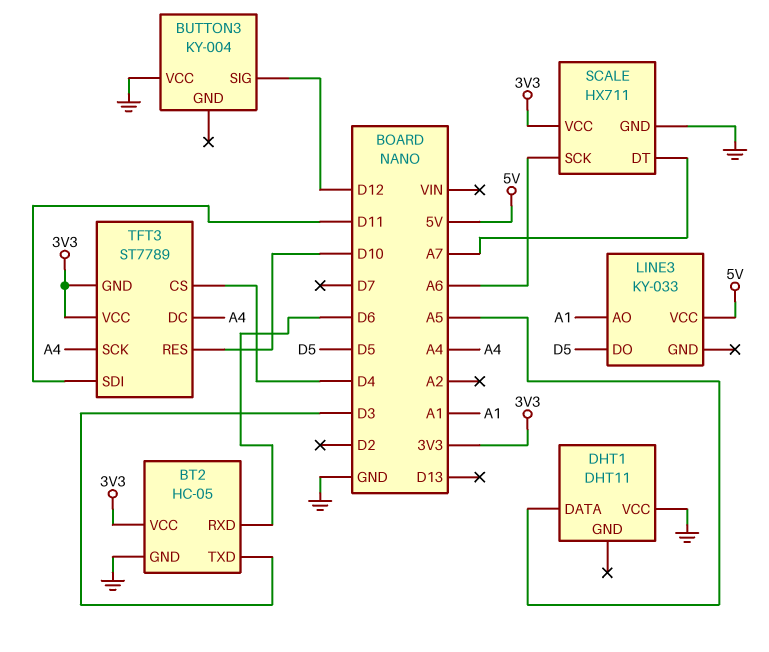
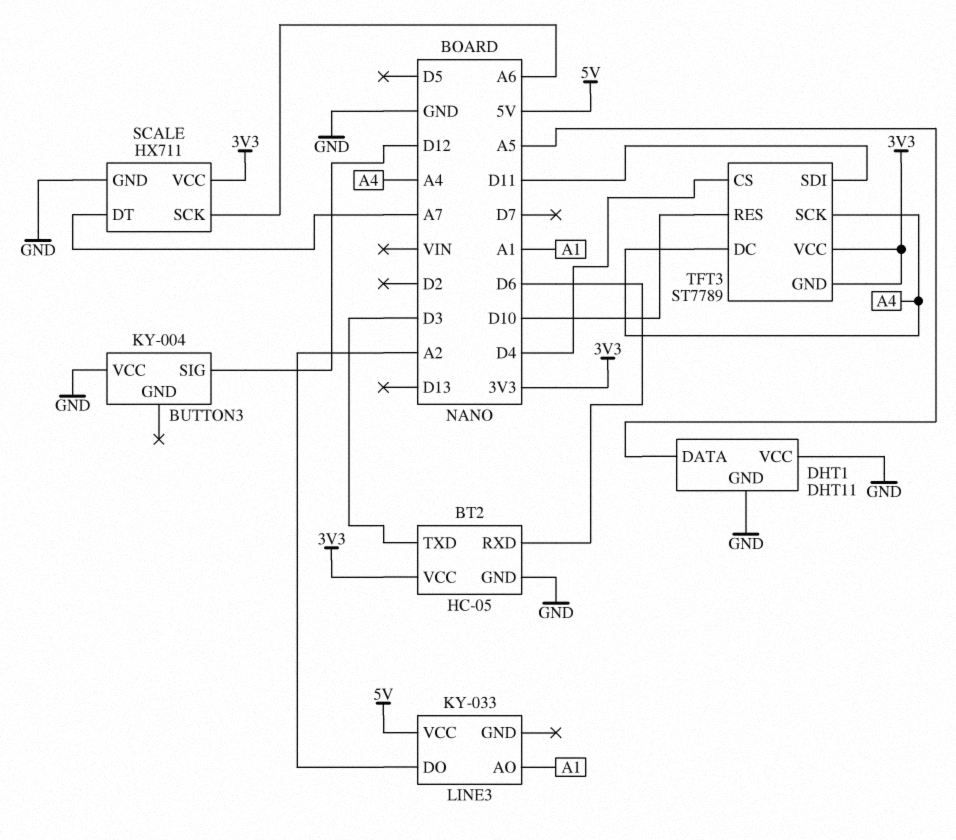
DHT1 pin GND: none -> GND
LINE3 pin DO: D5 -> A2

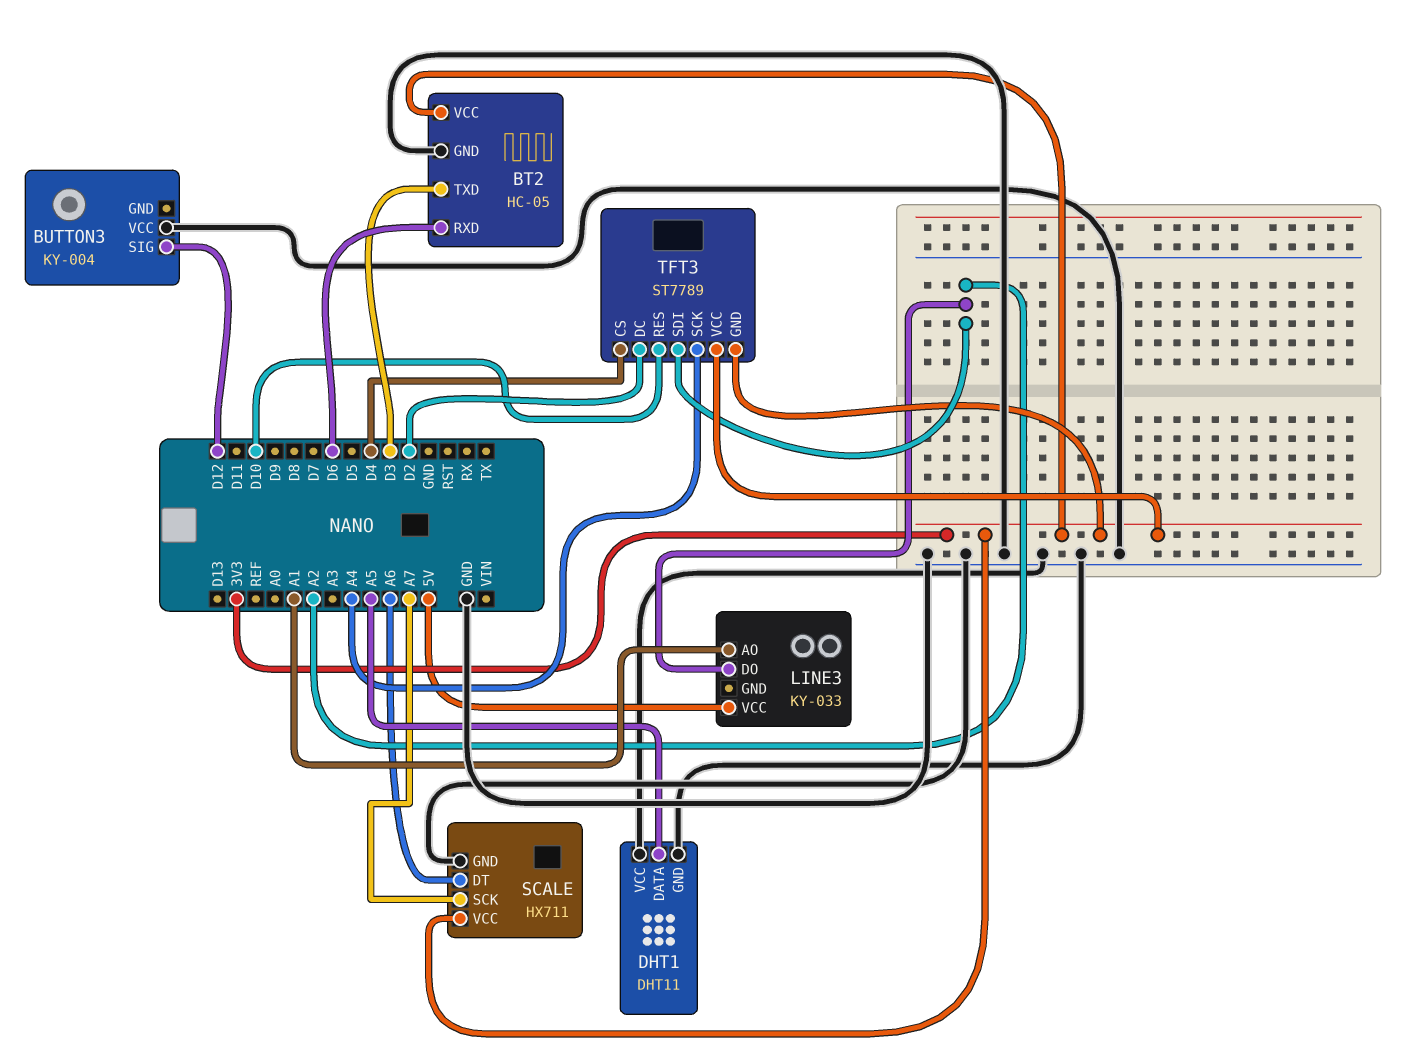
SCALE pin DT: A7 -> A6
SCALE pin SCK: A6 -> A7
TFT3 pin DC: A4 -> D2
TFT3 pin SDI: D11 -> A2

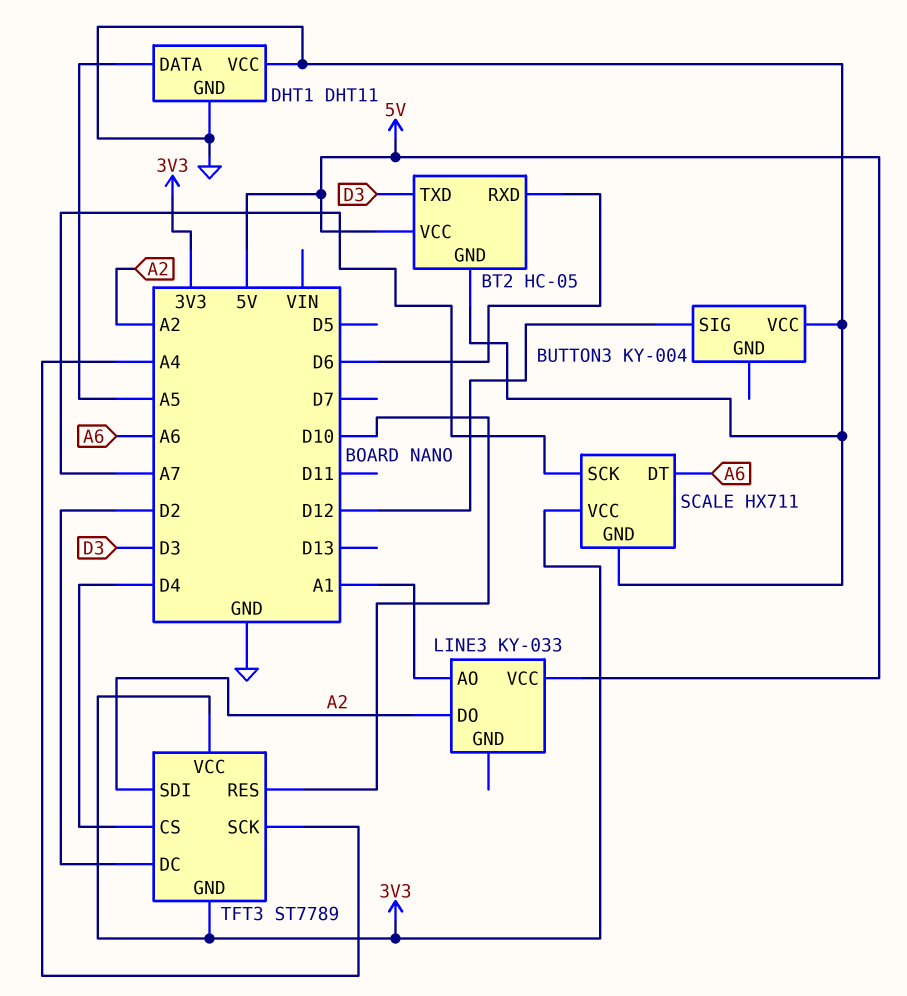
BT2 pin VCC: 3V3 -> 5V

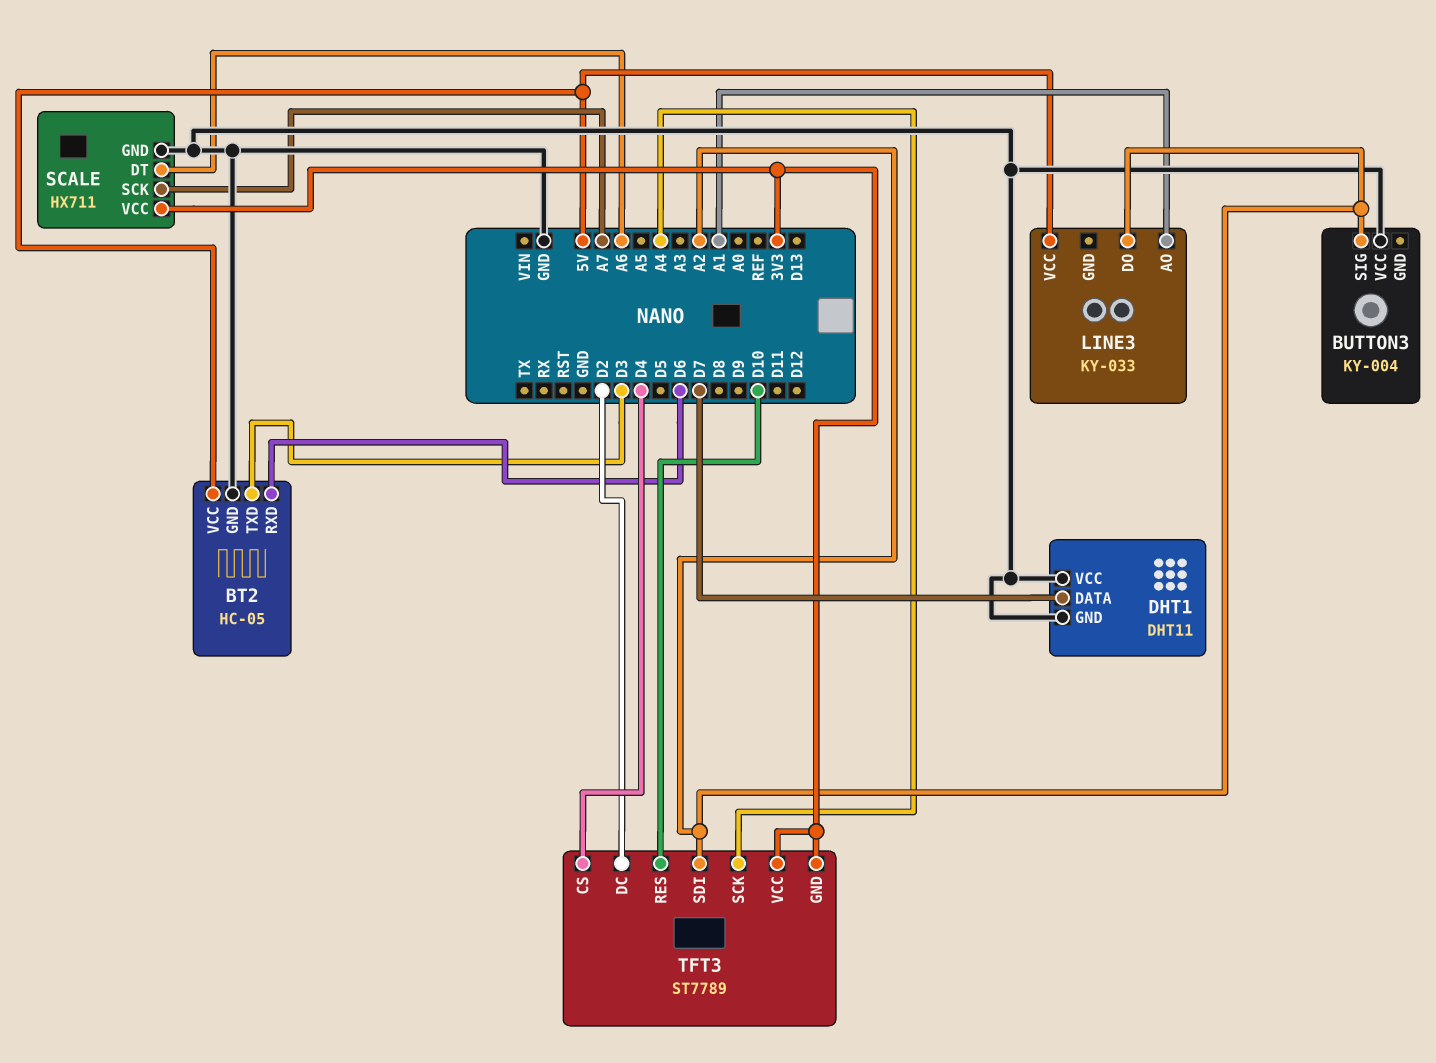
BUTTON3 pin SIG: D12 -> A2
DHT1 pin DATA: A5 -> D7

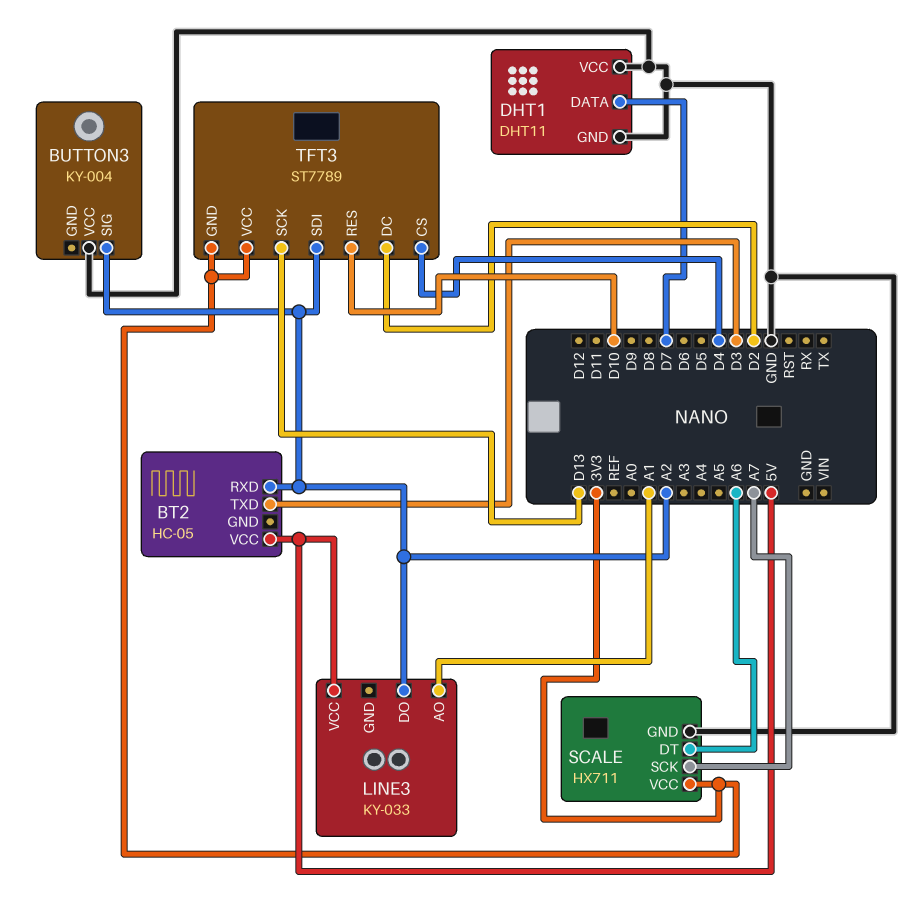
BT2 pin GND: GND -> none
BT2 pin RXD: D6 -> A2
TFT3 pin SCK: A4 -> D13

